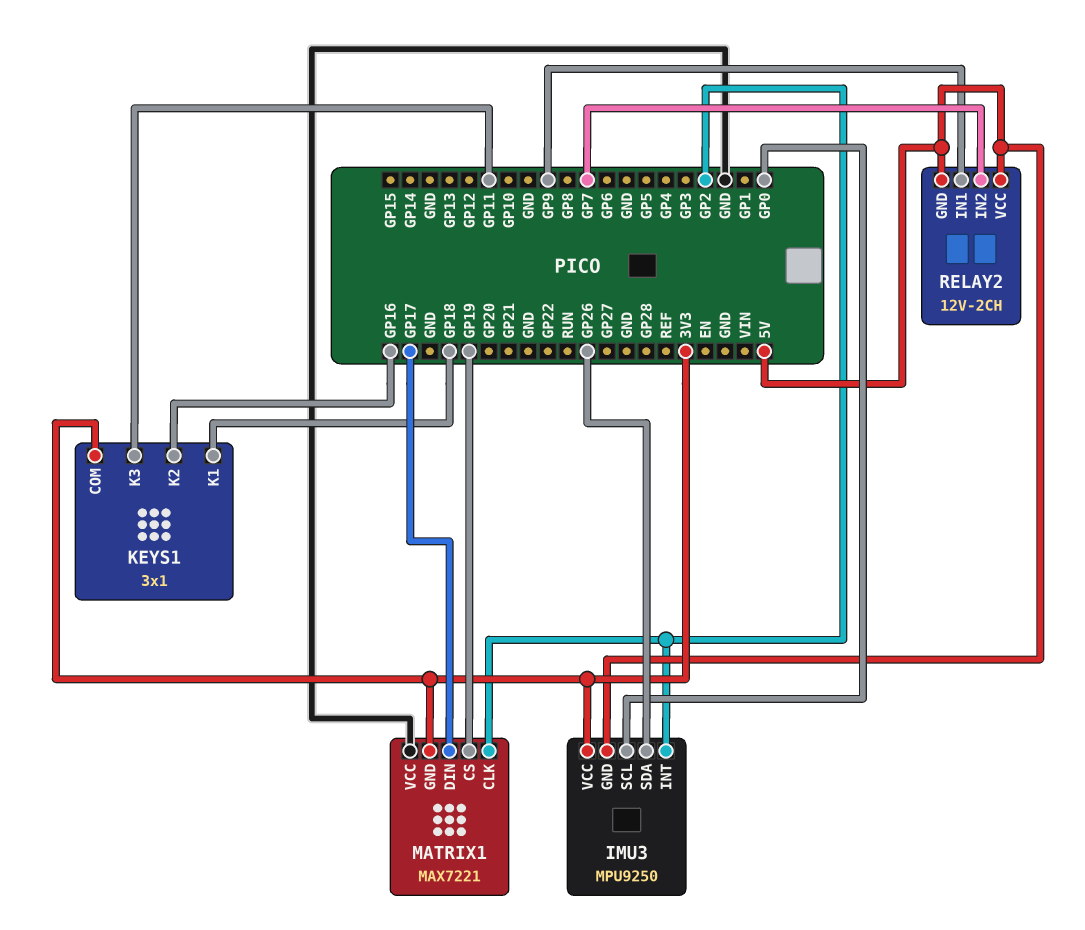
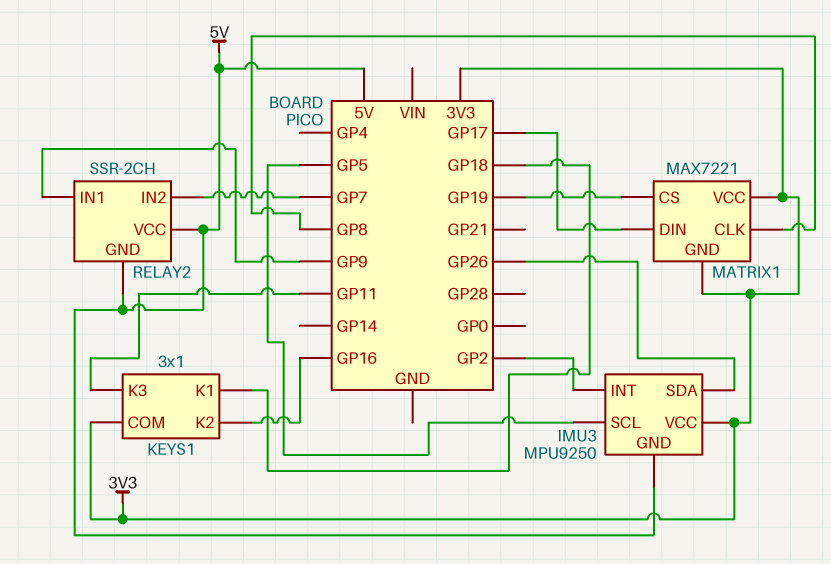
IMU3 pin SCL: GP0 -> GP5
MATRIX1 pin CLK: GP2 -> GP8
MATRIX1 pin VCC: GND -> 3V3
RELAY2: 12V-2CH -> SSR-2CH

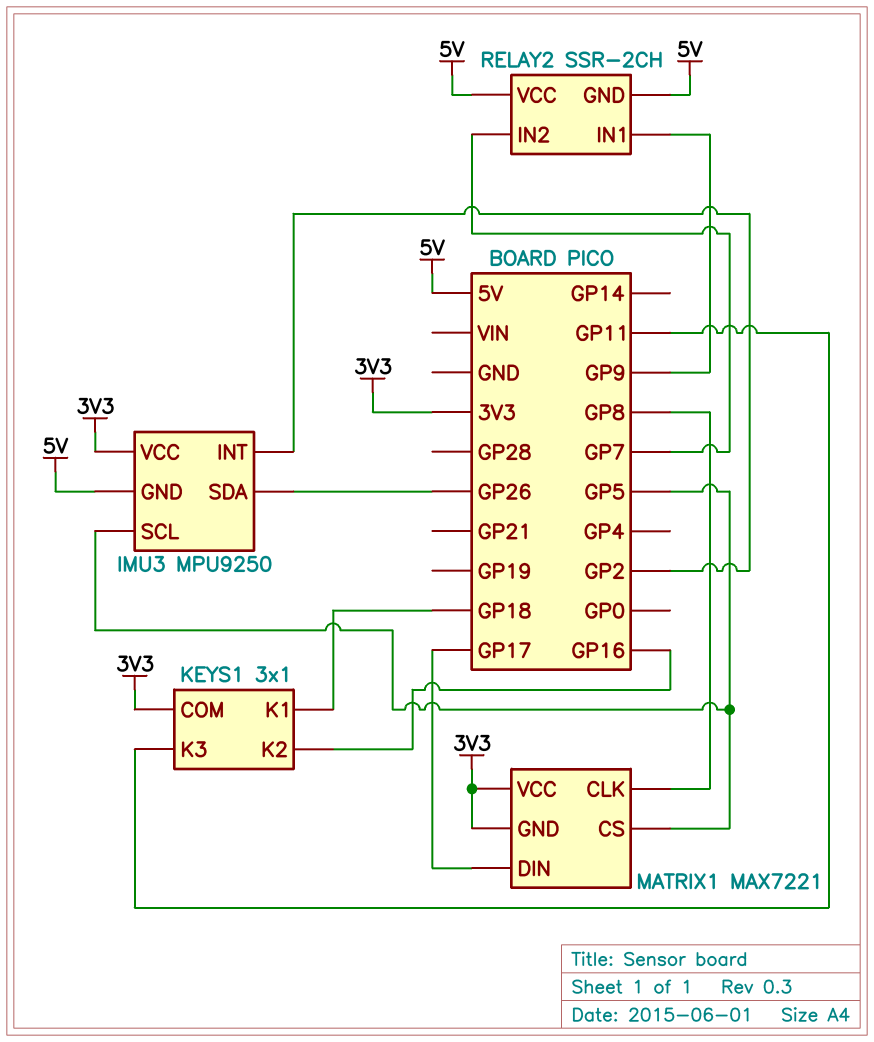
MATRIX1 pin CS: GP19 -> GP5

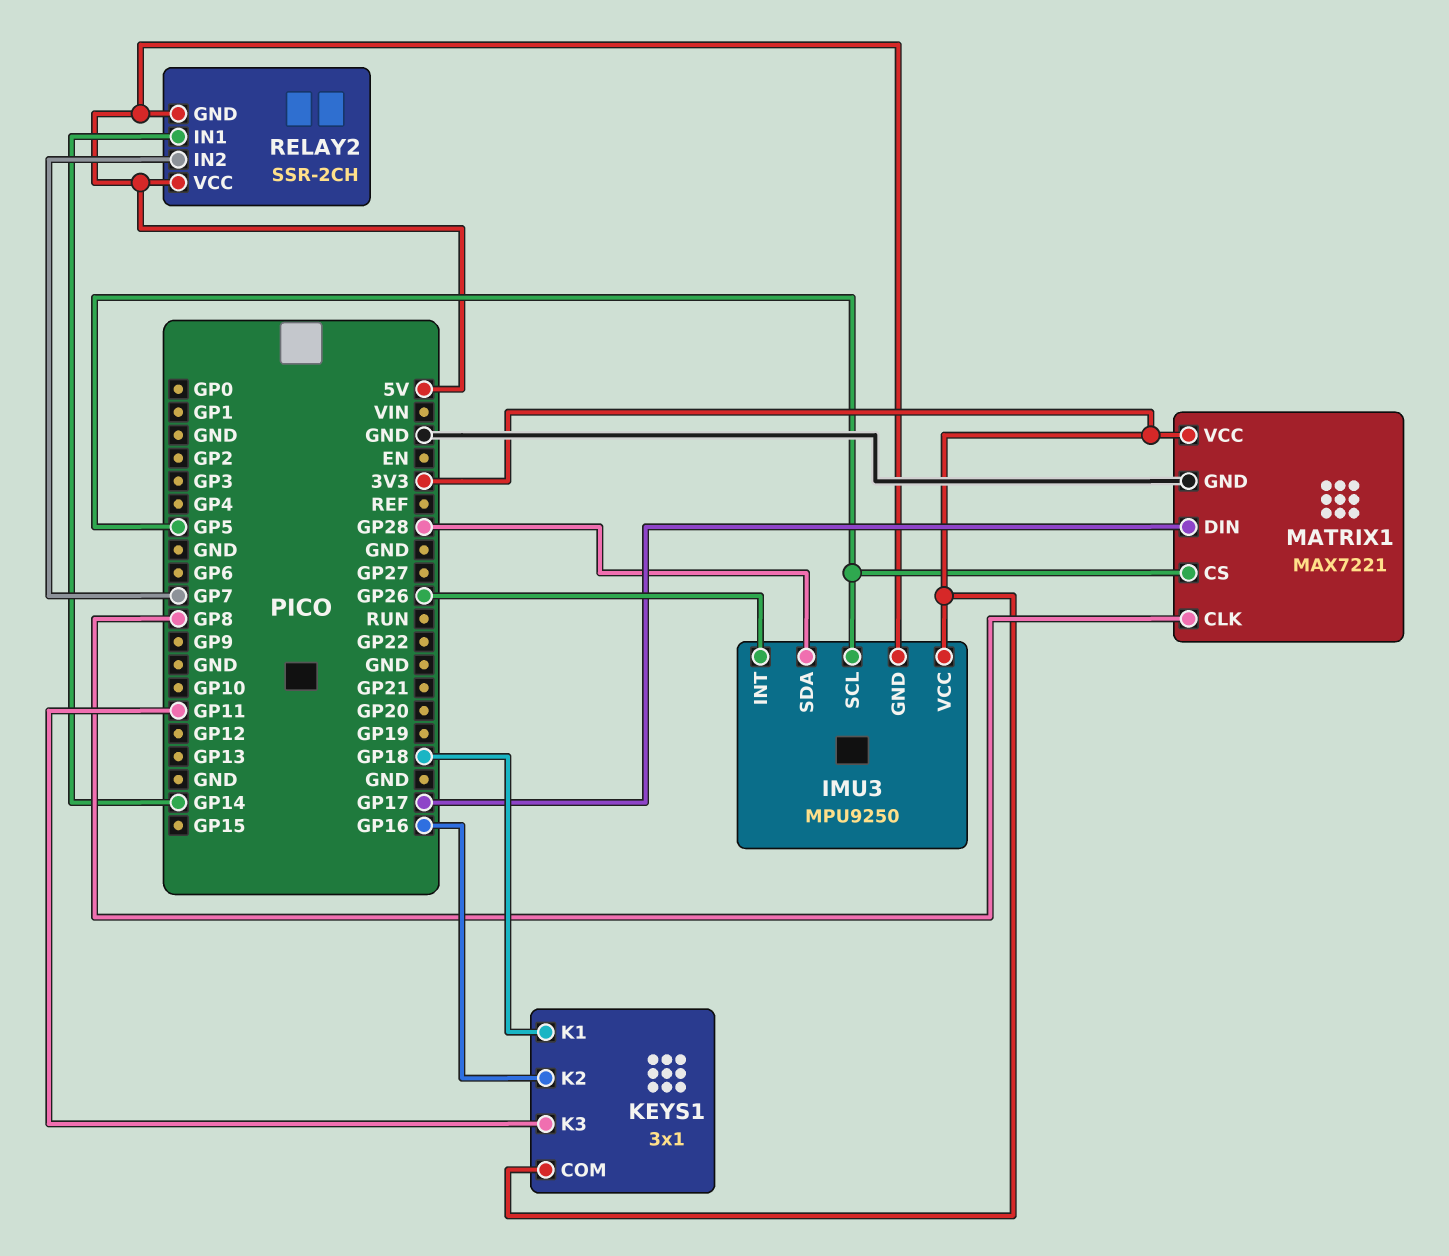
IMU3 pin INT: GP2 -> GP26
IMU3 pin SDA: GP26 -> GP28
MATRIX1 pin GND: 3V3 -> GND
RELAY2 pin IN1: GP9 -> GP14

